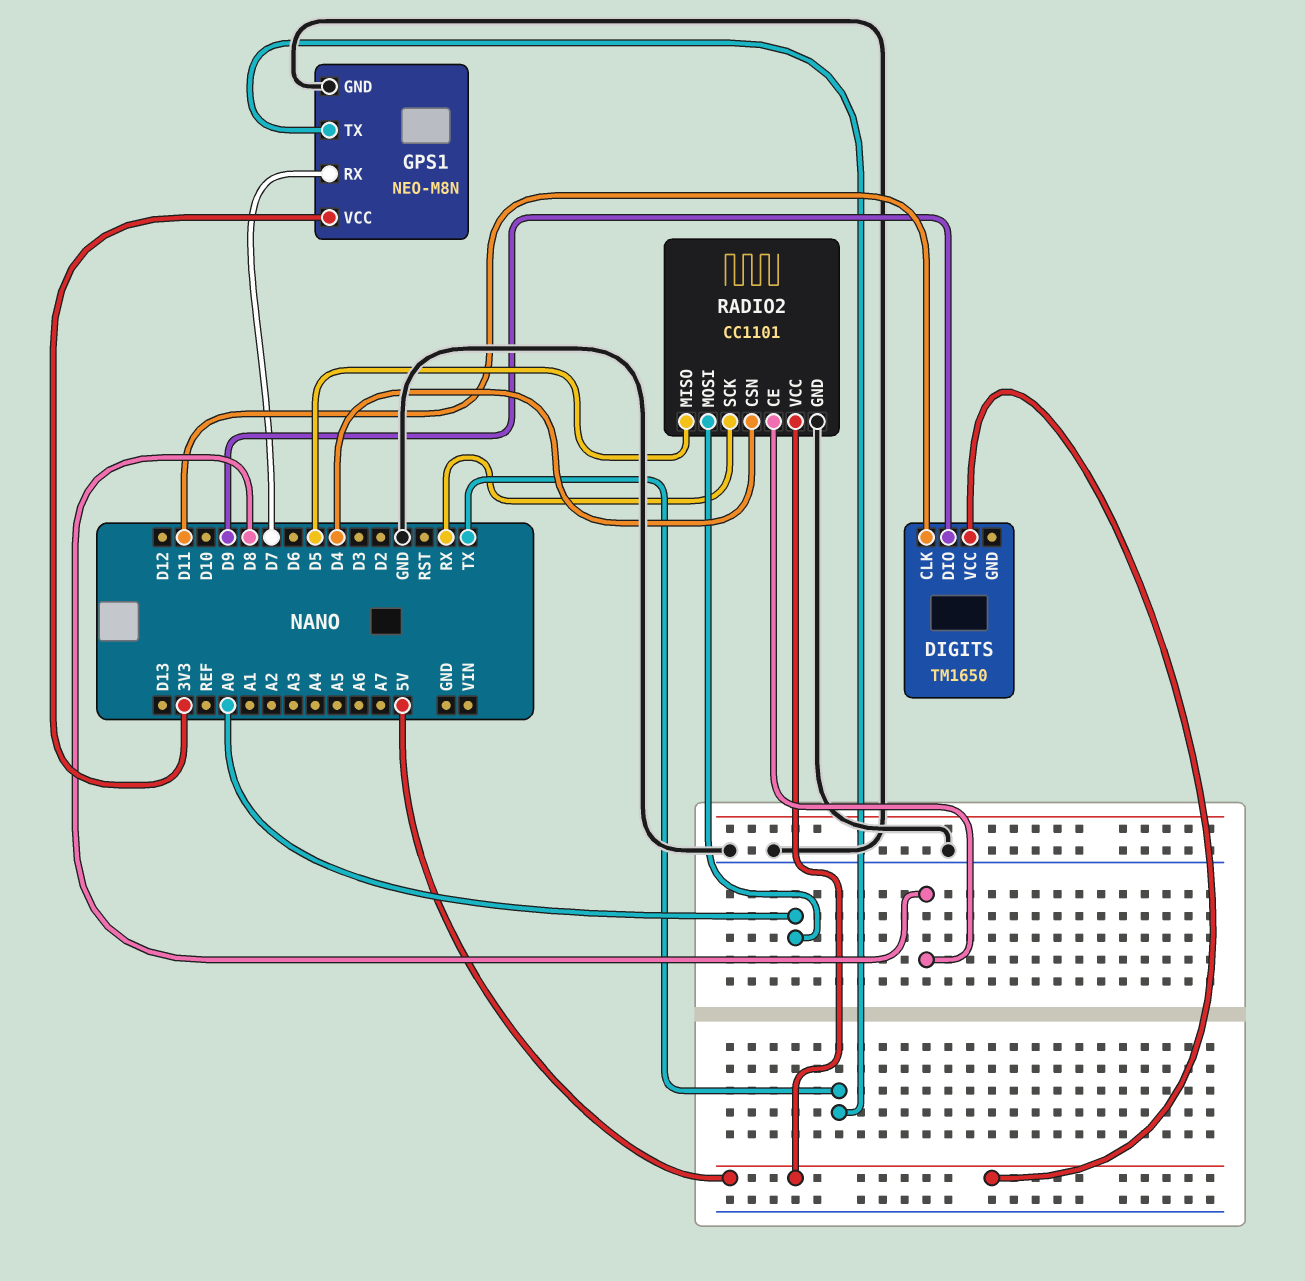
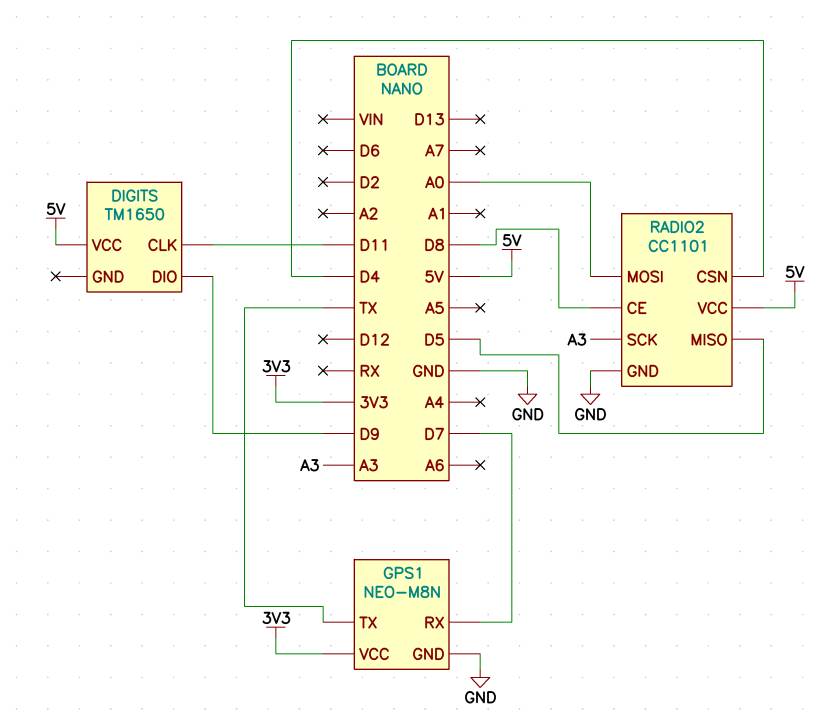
RADIO2 pin SCK: RX -> A3

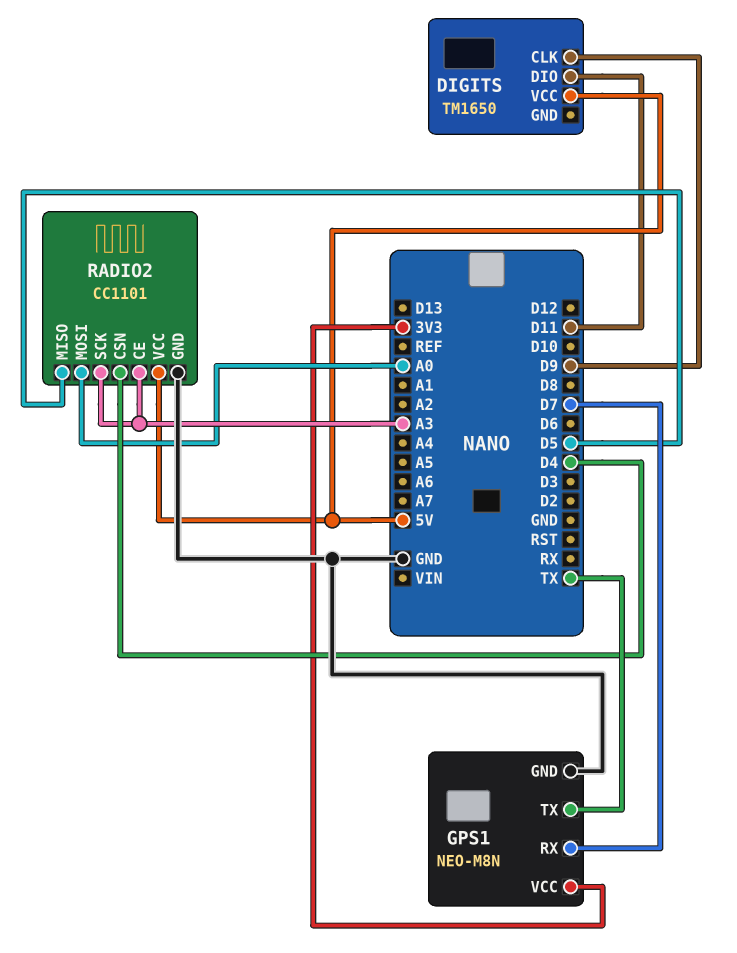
DIGITS pin CLK: D11 -> D9
DIGITS pin DIO: D9 -> D11
RADIO2 pin CE: D8 -> A3

